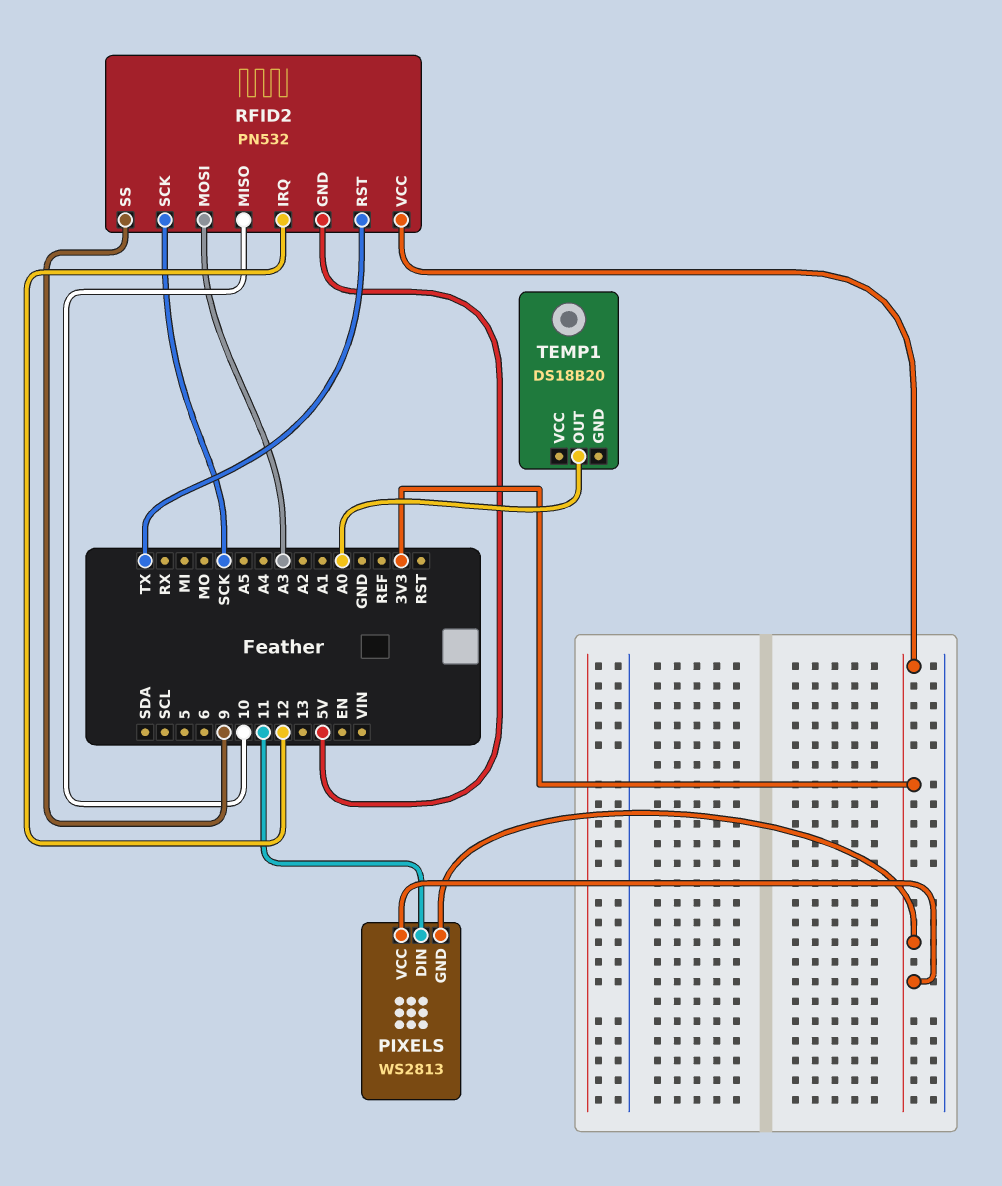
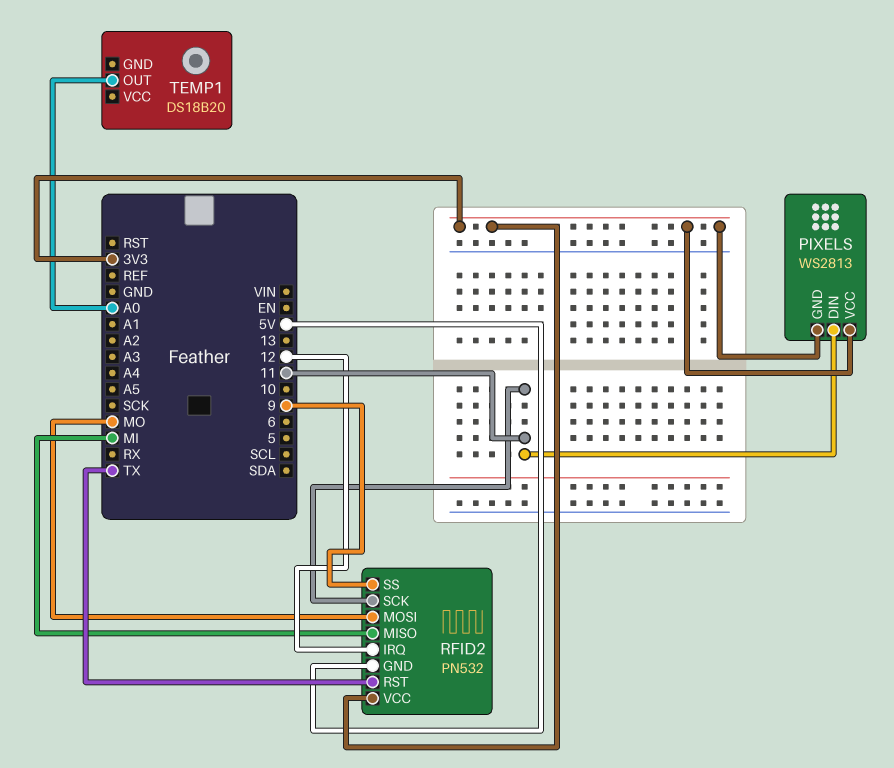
RFID2 pin MISO: 10 -> MI
RFID2 pin MOSI: A3 -> MO
RFID2 pin SCK: SCK -> 11

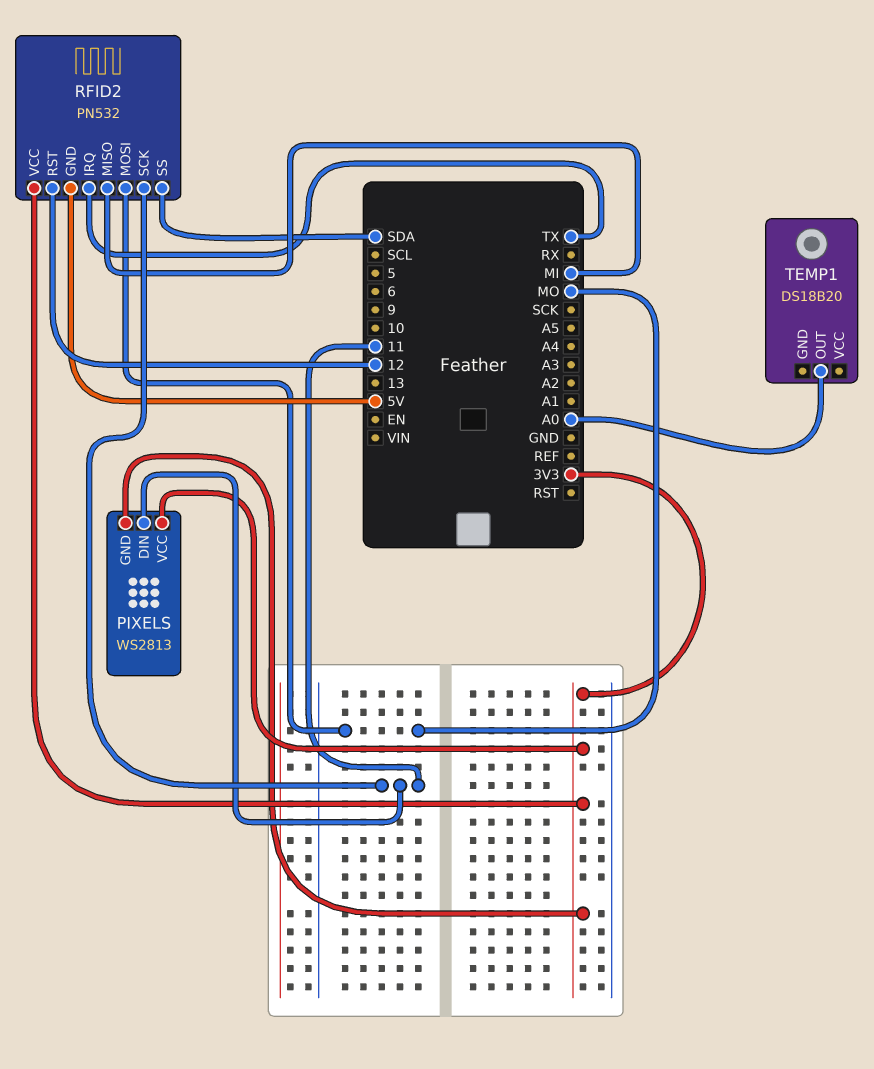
RFID2 pin IRQ: 12 -> TX
RFID2 pin RST: TX -> 12
RFID2 pin SS: 9 -> SDA

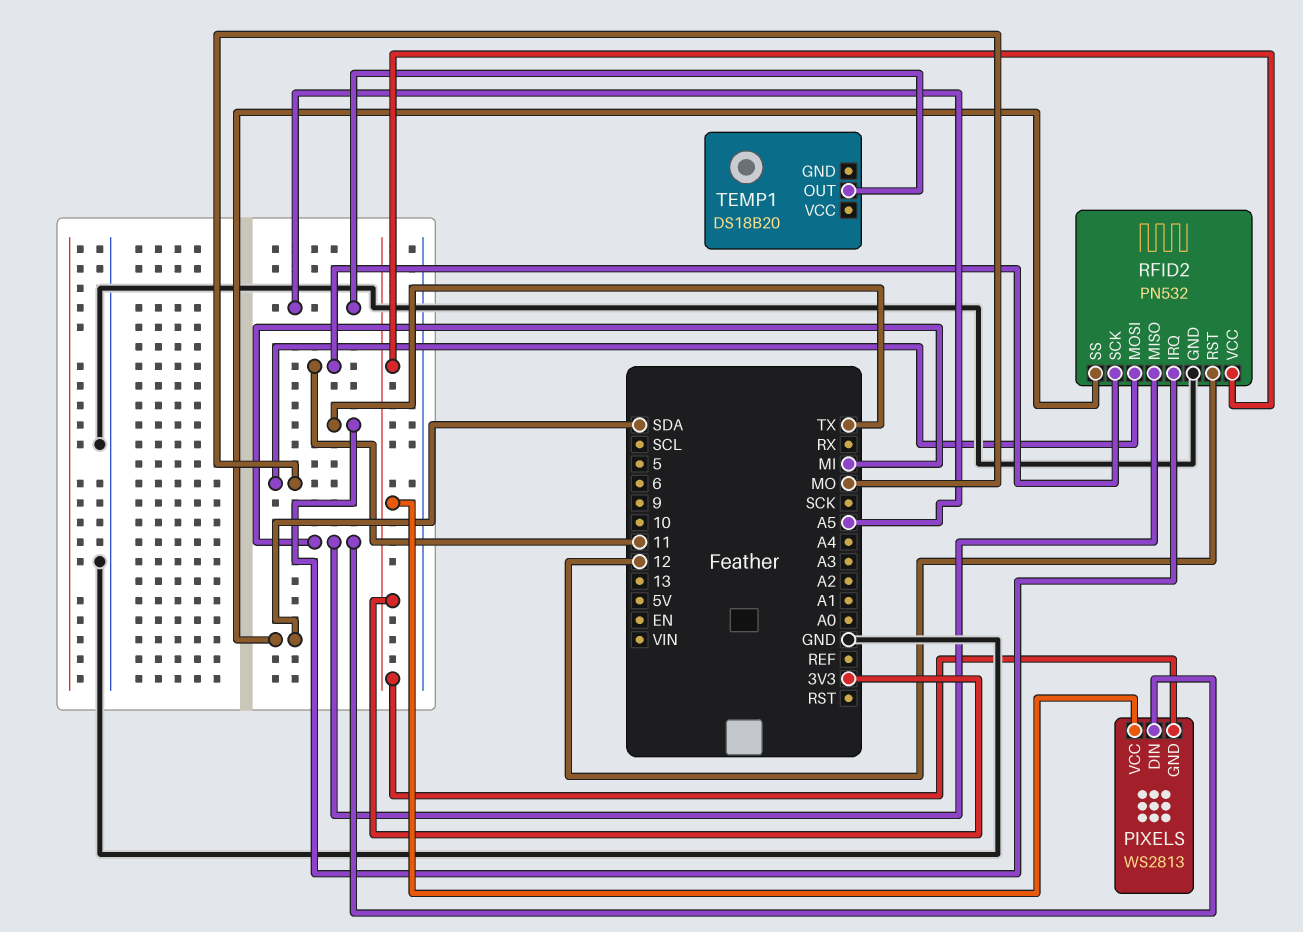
PIXELS pin DIN: 11 -> MI
RFID2 pin GND: 5V -> GND
TEMP1 pin OUT: A0 -> A5

